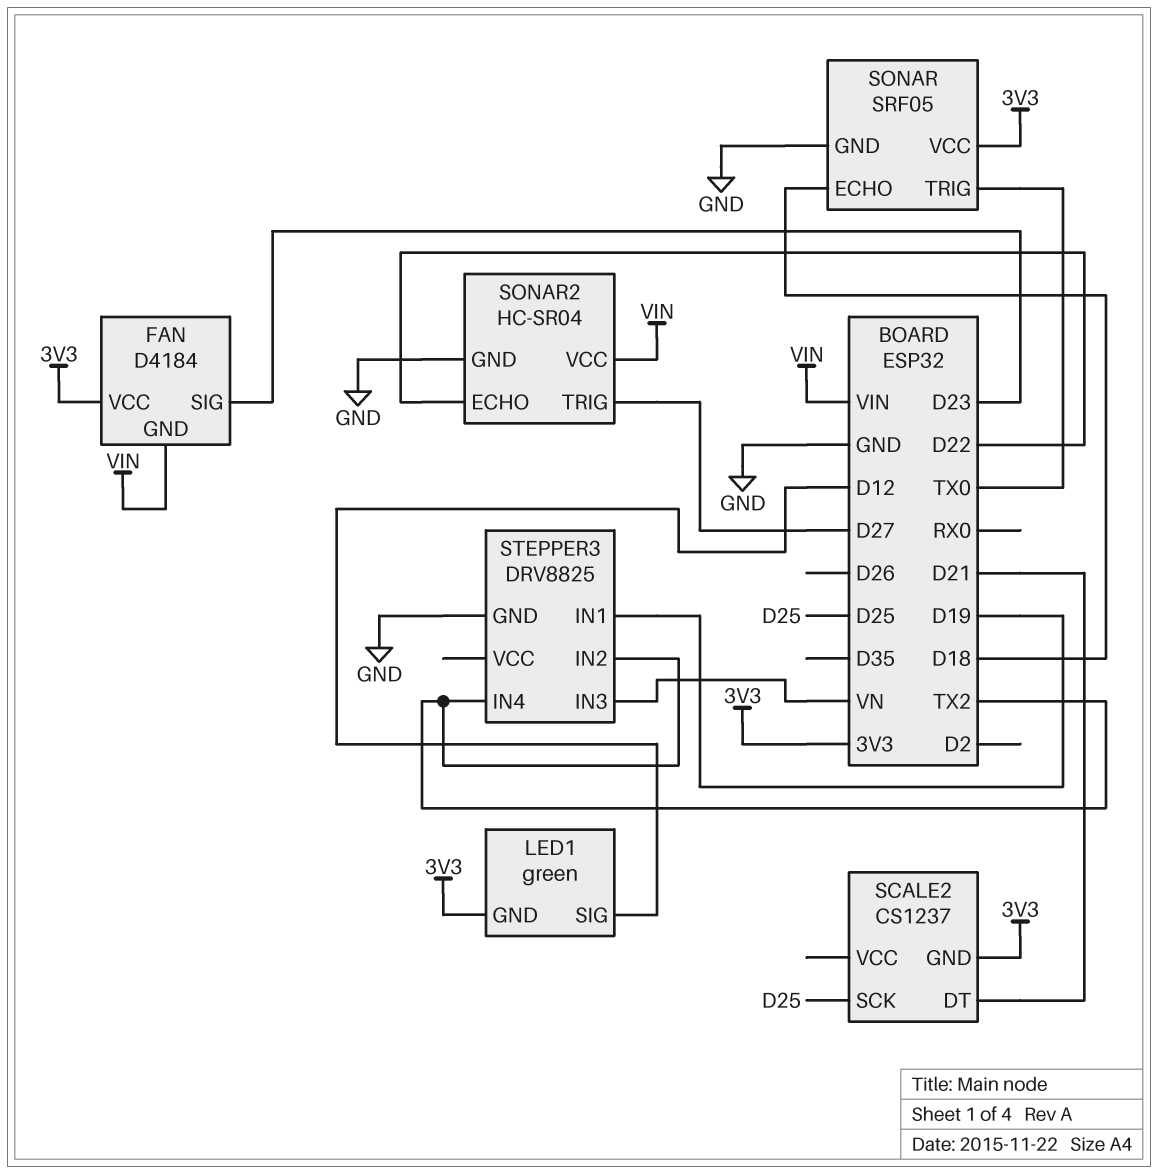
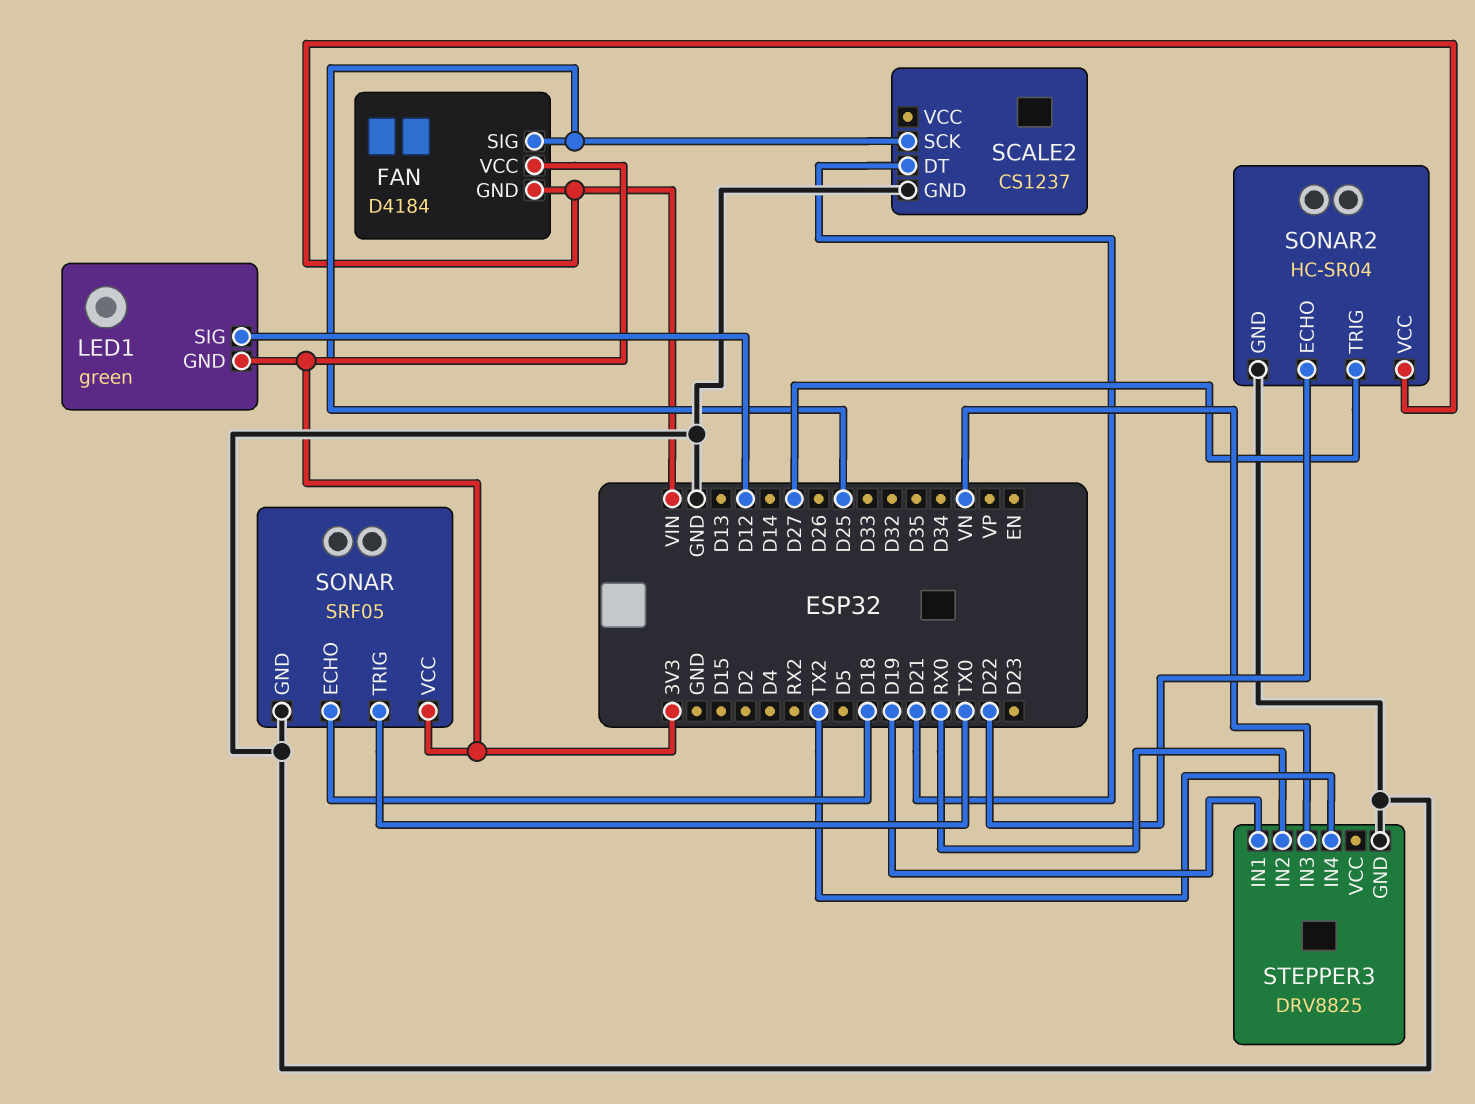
FAN pin SIG: D23 -> D25
SCALE2 pin GND: 3V3 -> GND
STEPPER3 pin IN2: TX2 -> RX0

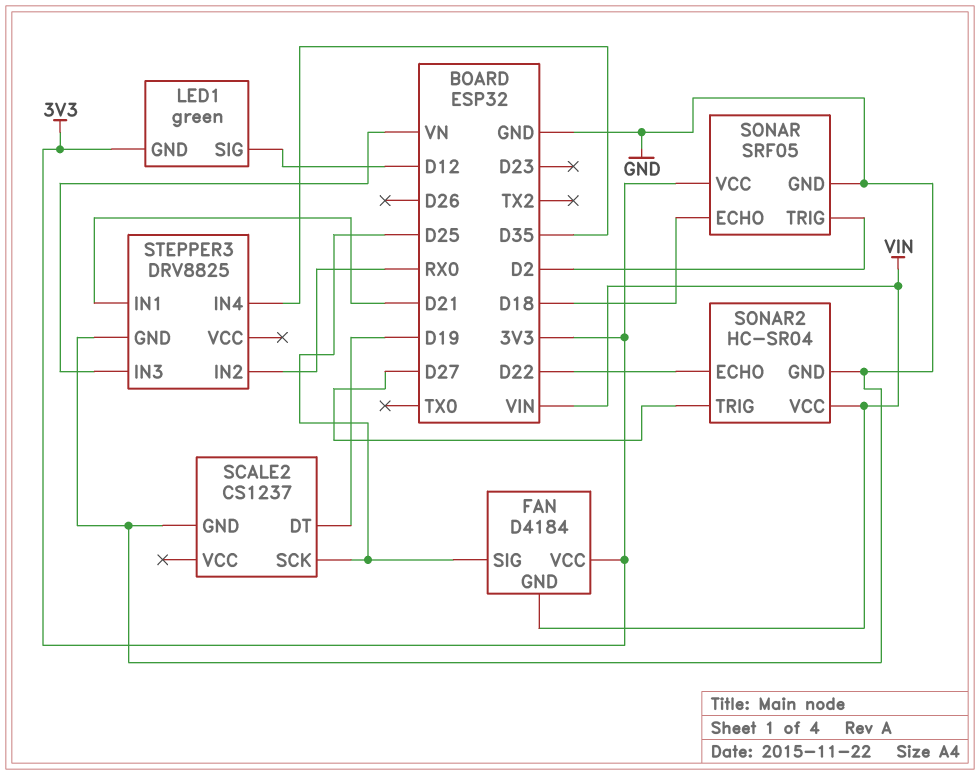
SCALE2 pin DT: D21 -> D19
SONAR pin TRIG: TX0 -> D2
STEPPER3 pin IN1: D19 -> D21
STEPPER3 pin IN4: TX2 -> D35

